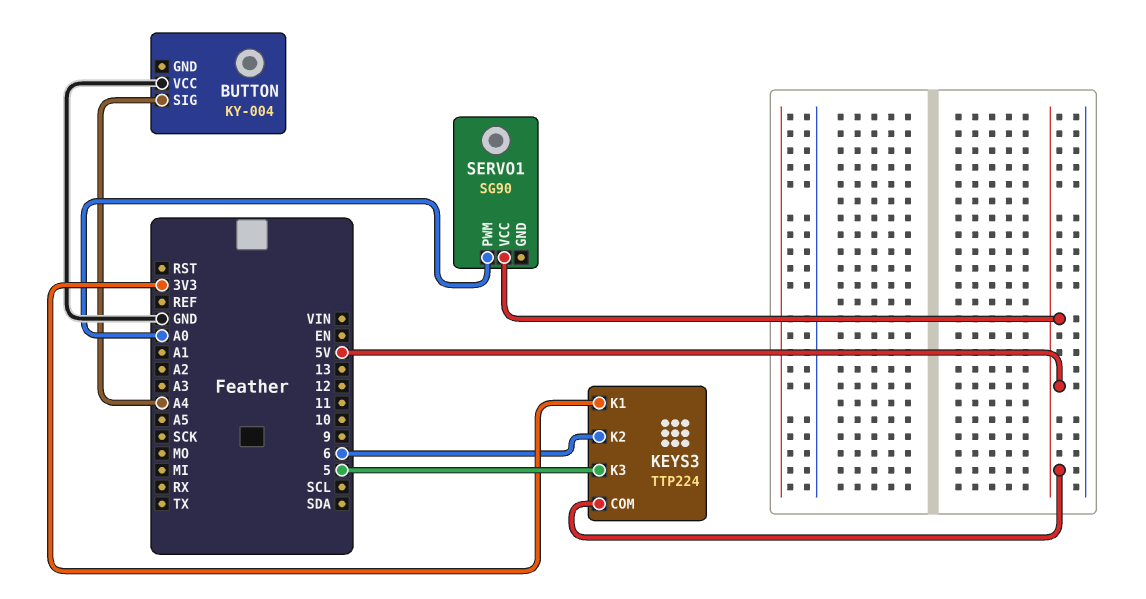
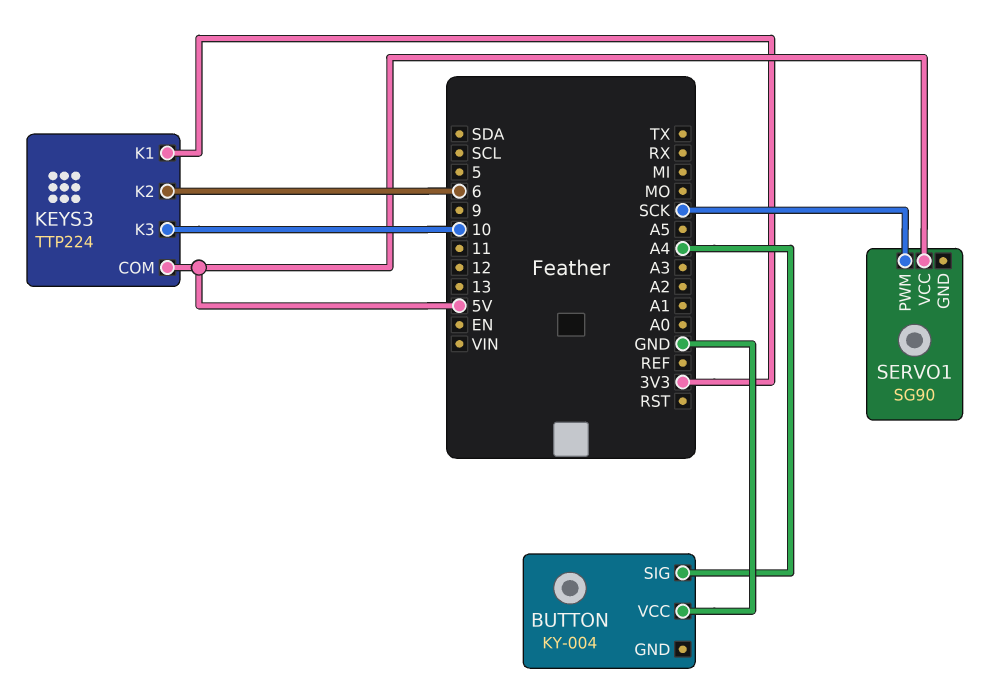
KEYS3 pin K3: 5 -> 10
SERVO1 pin PWM: A0 -> SCK

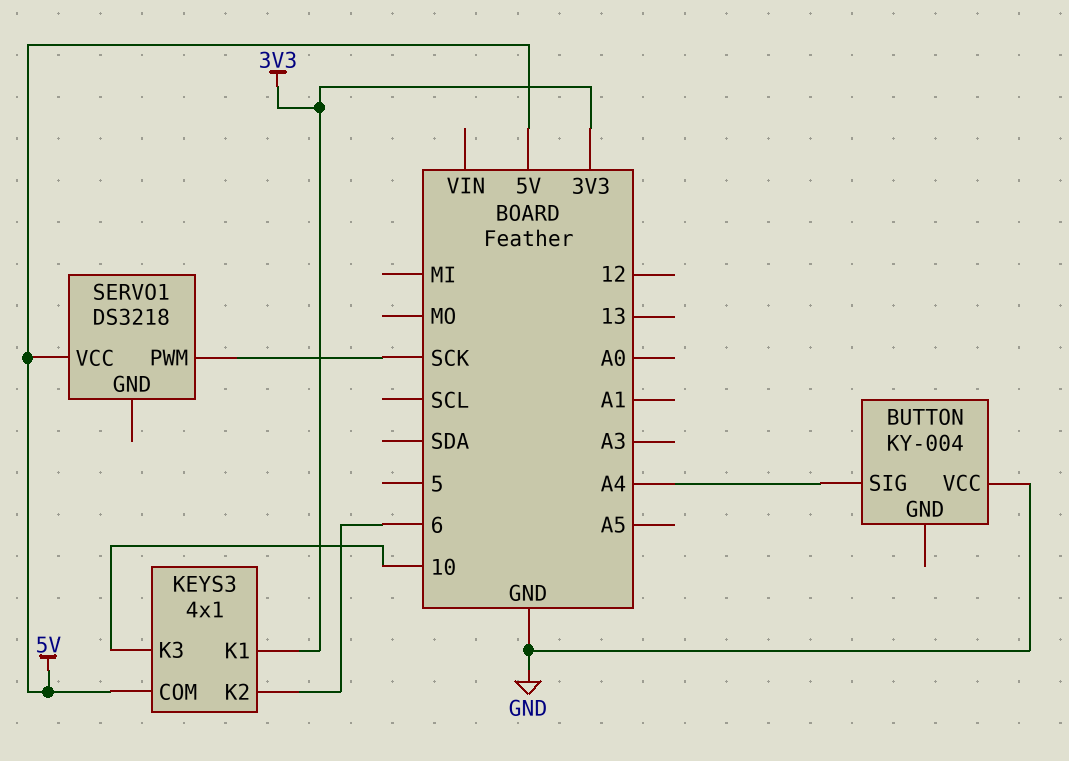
KEYS3: TTP224 -> 4x1
SERVO1: SG90 -> DS3218

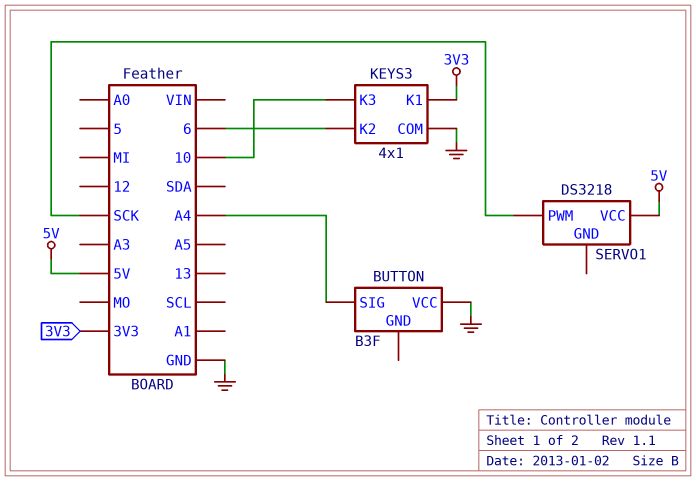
BUTTON: KY-004 -> B3F
KEYS3 pin COM: 5V -> GND

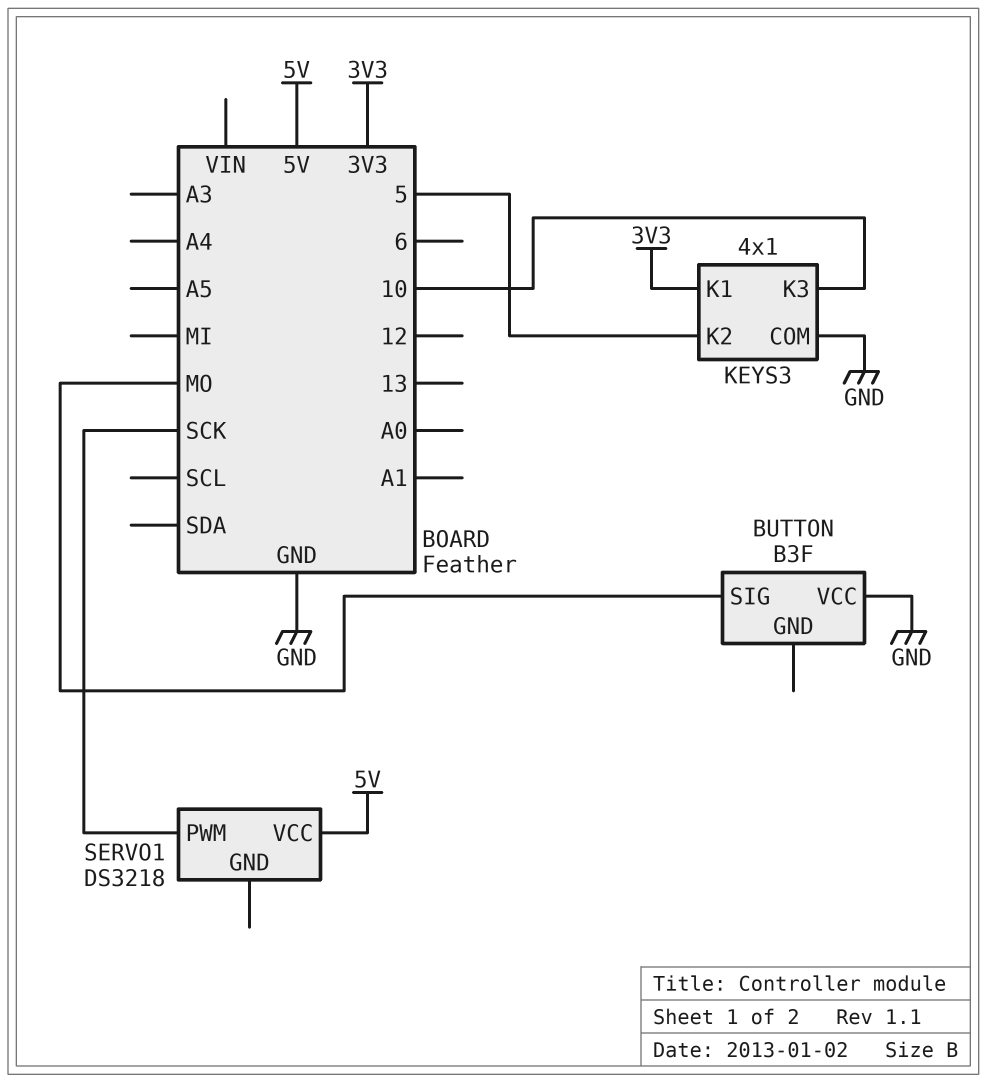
BUTTON pin SIG: A4 -> MO
KEYS3 pin K2: 6 -> 5

